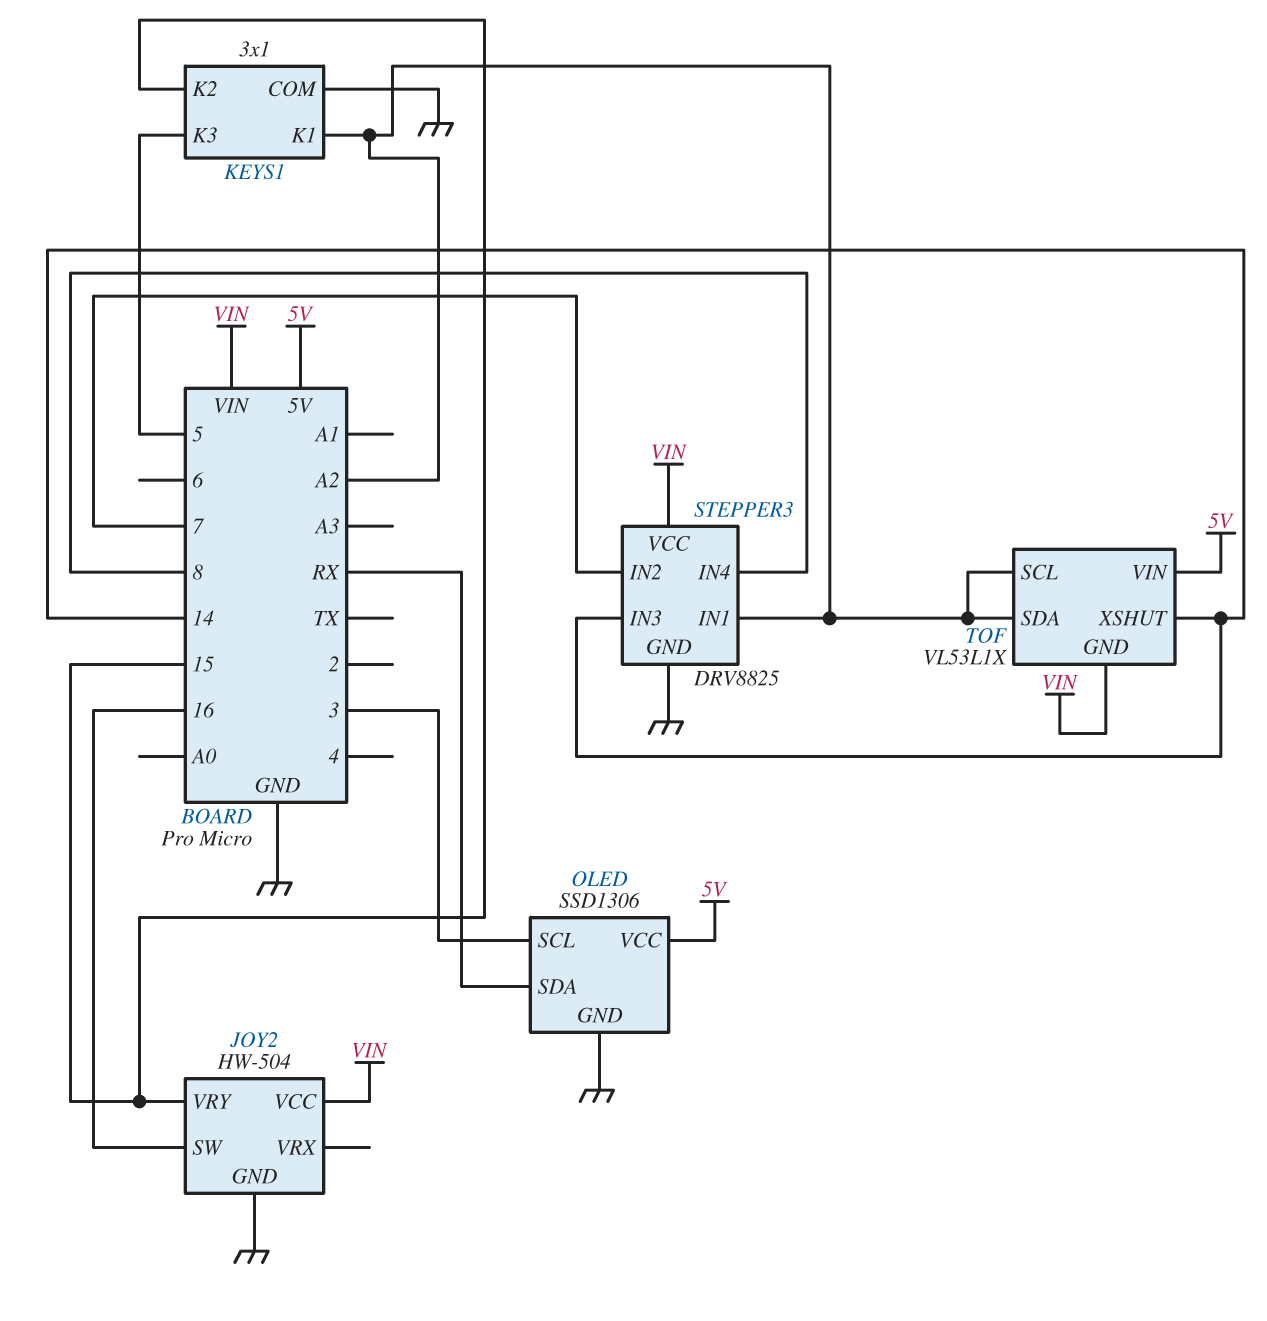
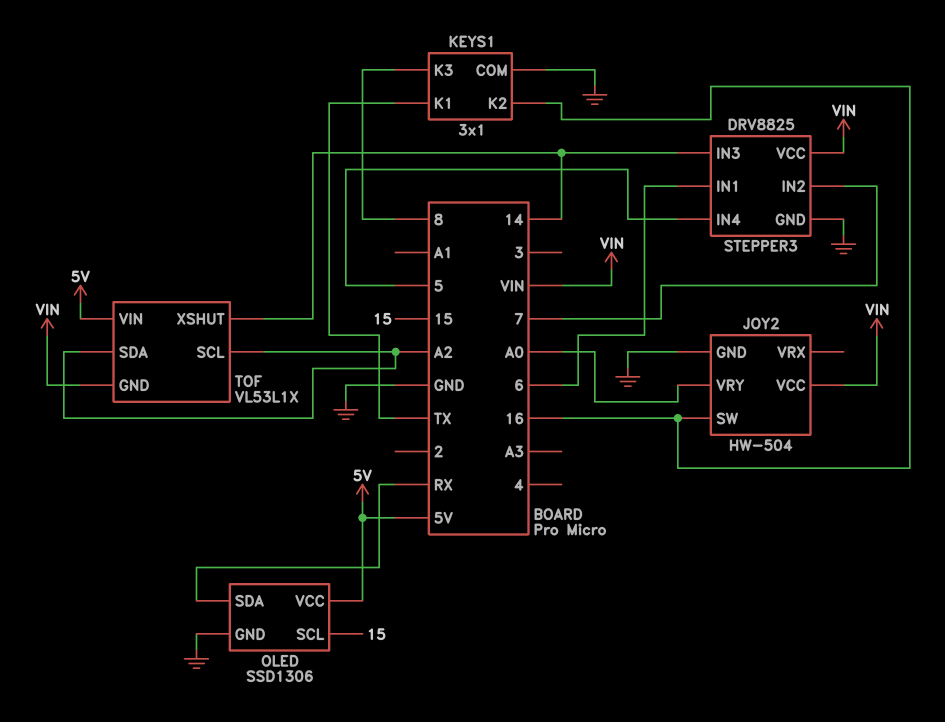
JOY2 pin VRY: 15 -> A0
KEYS1 pin K1: A2 -> TX
KEYS1 pin K2: 15 -> 16
KEYS1 pin K3: 5 -> 8
OLED pin SCL: 3 -> 15
STEPPER3 pin IN1: A2 -> 6
STEPPER3 pin IN4: 8 -> 5

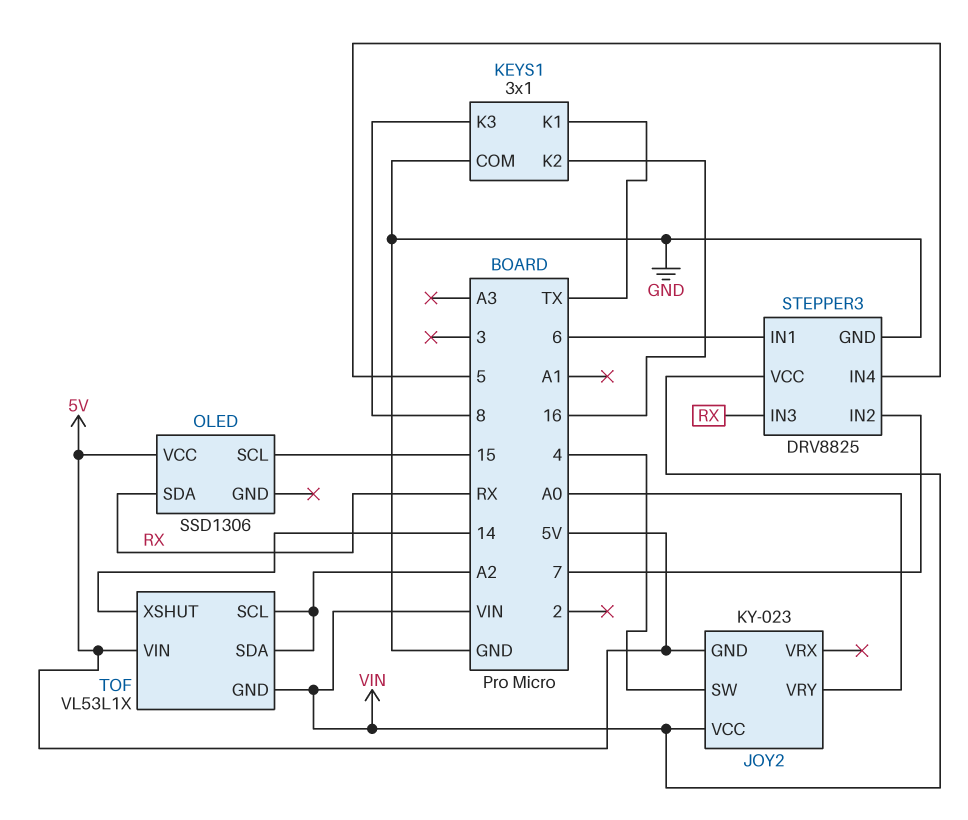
JOY2: HW-504 -> KY-023
JOY2 pin GND: GND -> 5V
JOY2 pin SW: 16 -> 4
OLED pin GND: GND -> none
STEPPER3 pin IN3: 14 -> RX

